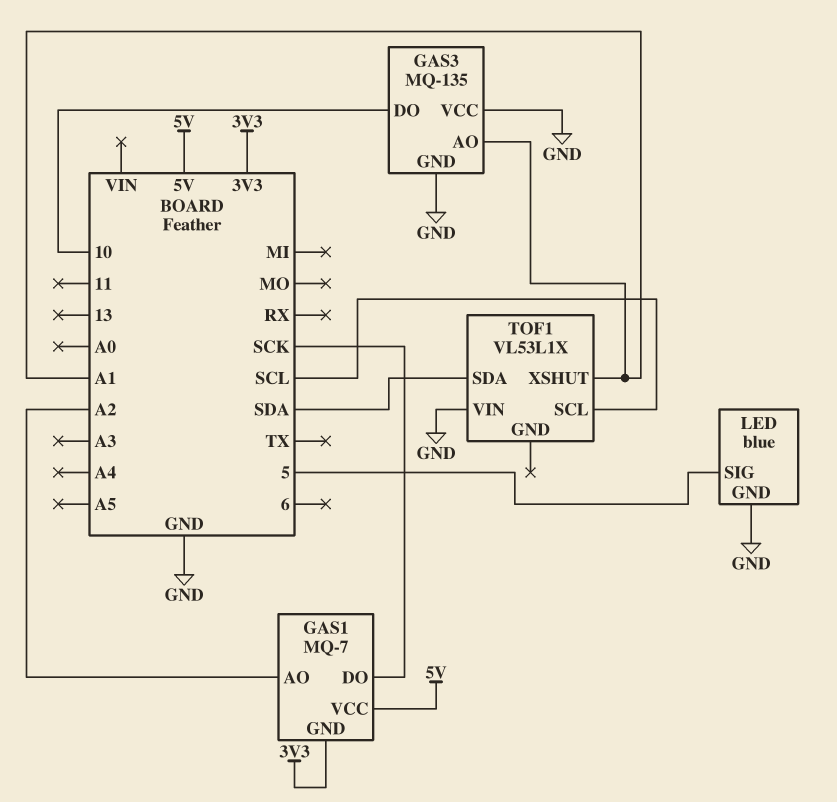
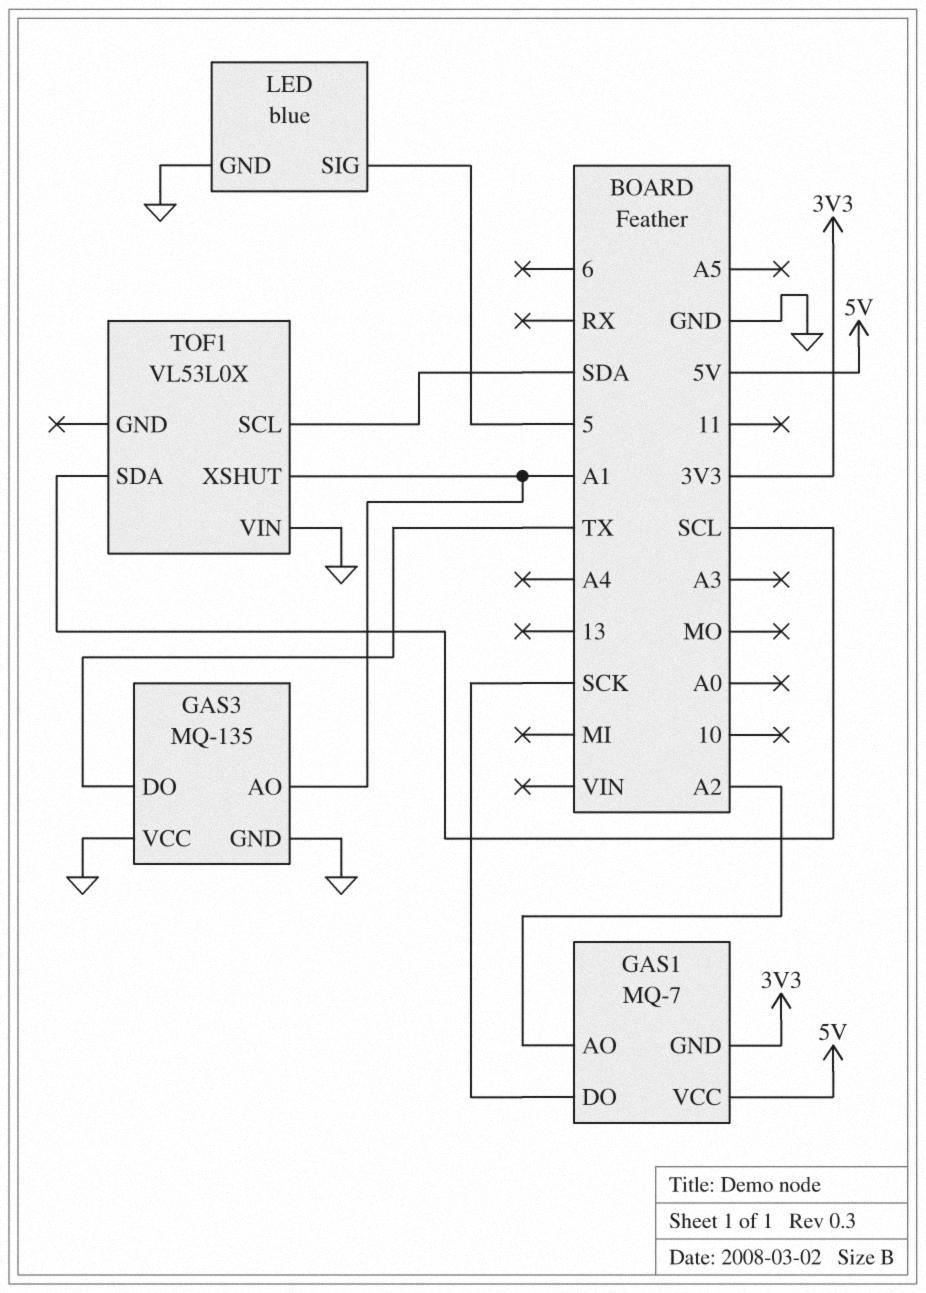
GAS3 pin DO: 10 -> TX
TOF1: VL53L1X -> VL53L0X
TOF1 pin SCL: SCL -> SDA
TOF1 pin SDA: SDA -> SCL

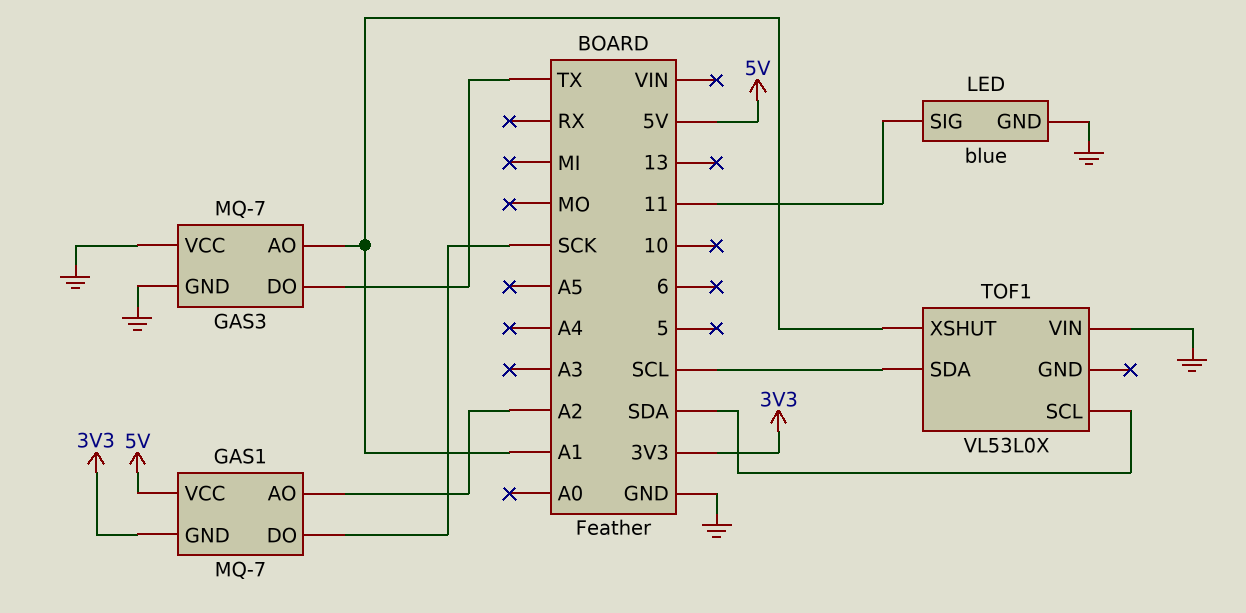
GAS3: MQ-135 -> MQ-7
LED pin SIG: 5 -> 11

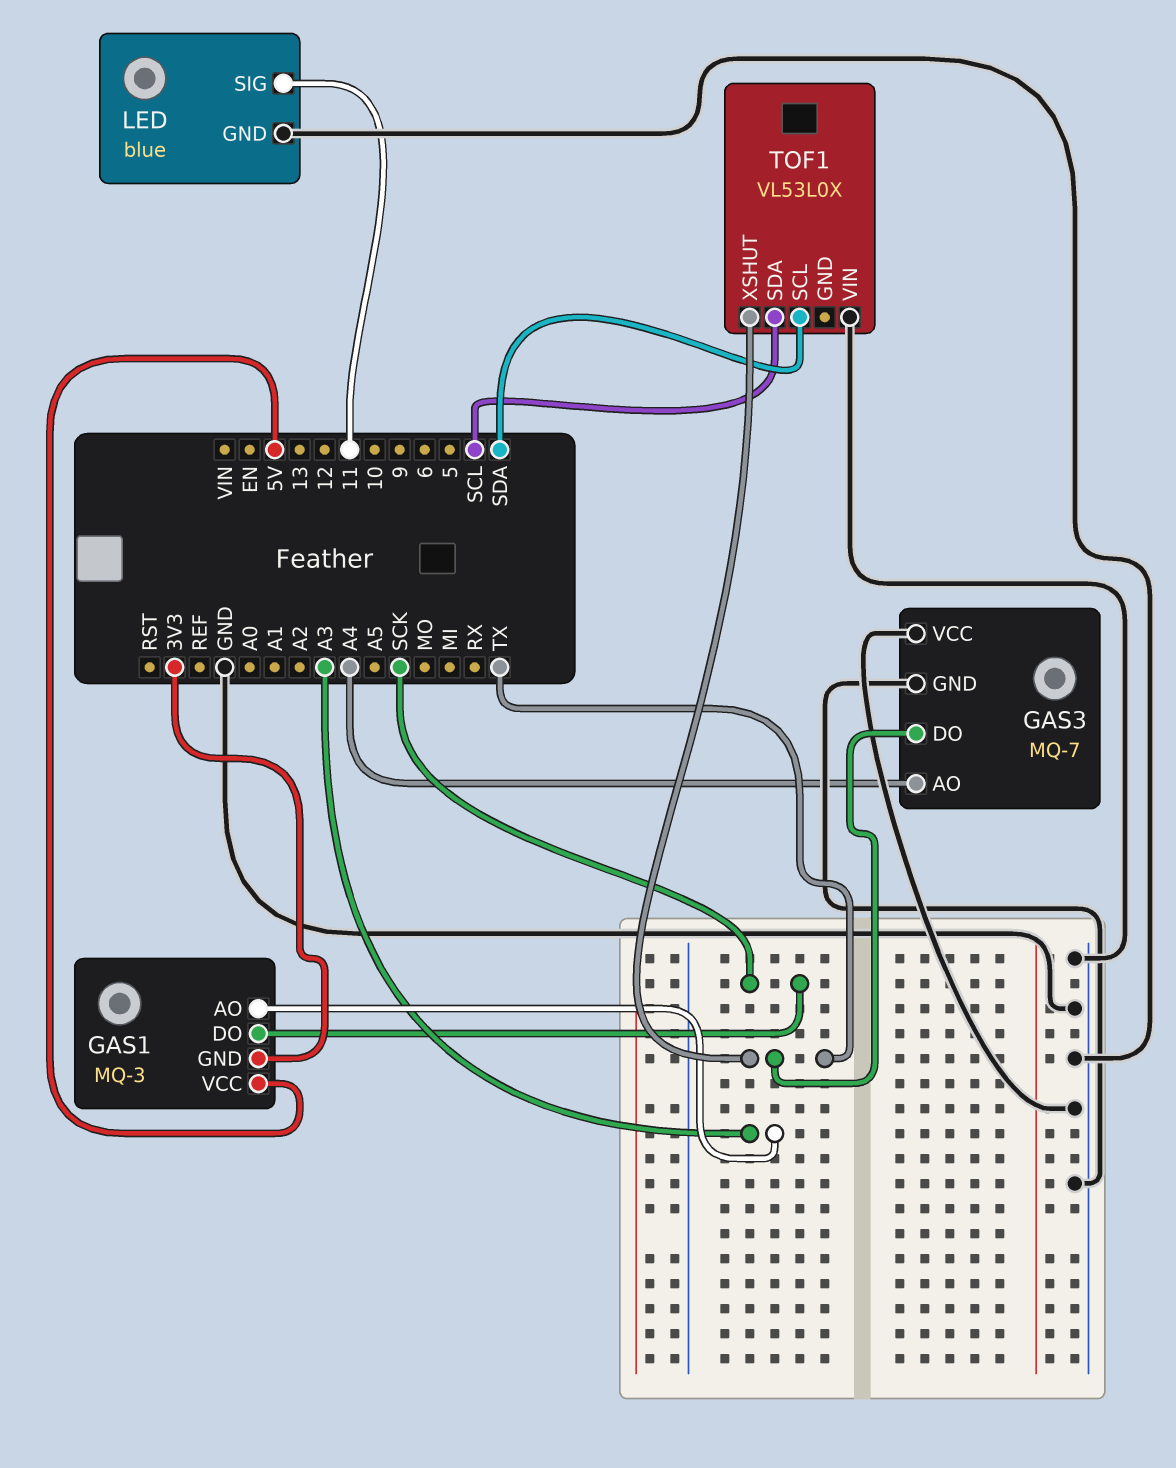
GAS1: MQ-7 -> MQ-3
GAS1 pin AO: A2 -> A3
GAS3 pin AO: A1 -> A4
TOF1 pin XSHUT: A1 -> TX

